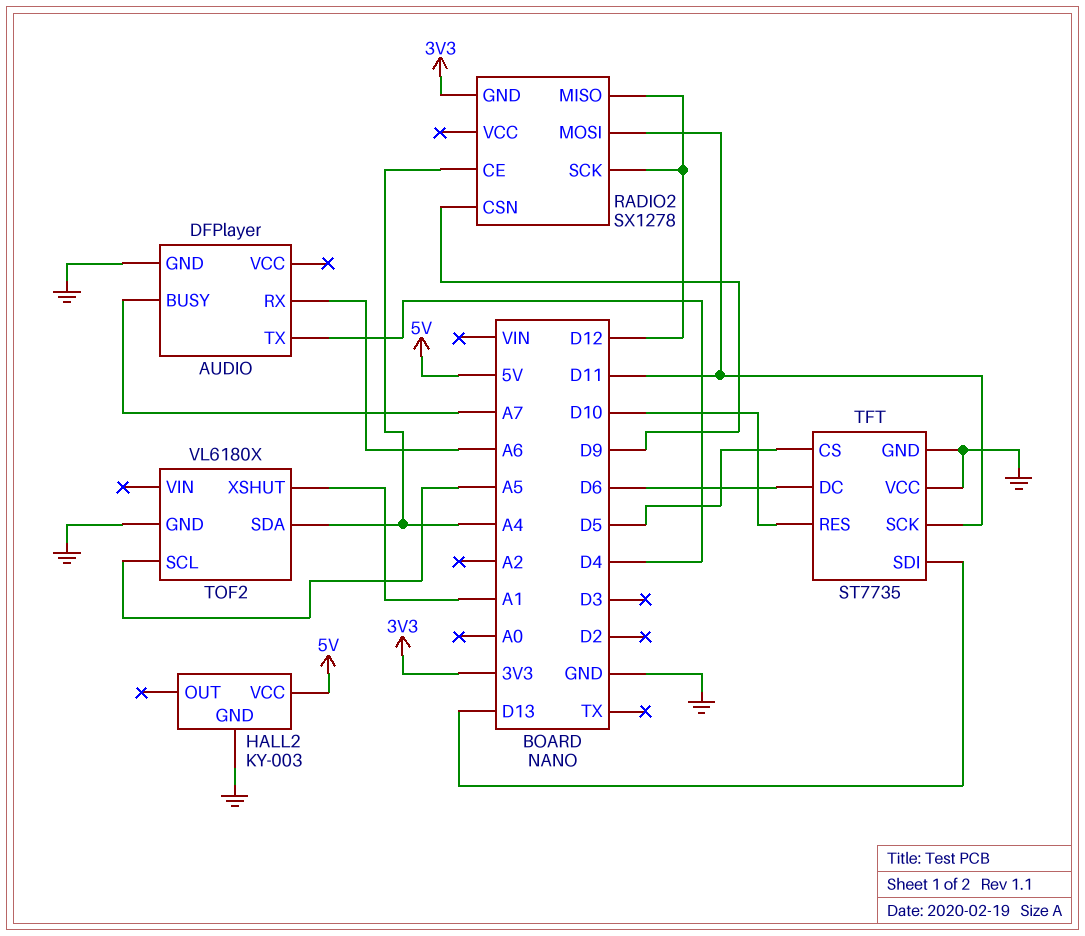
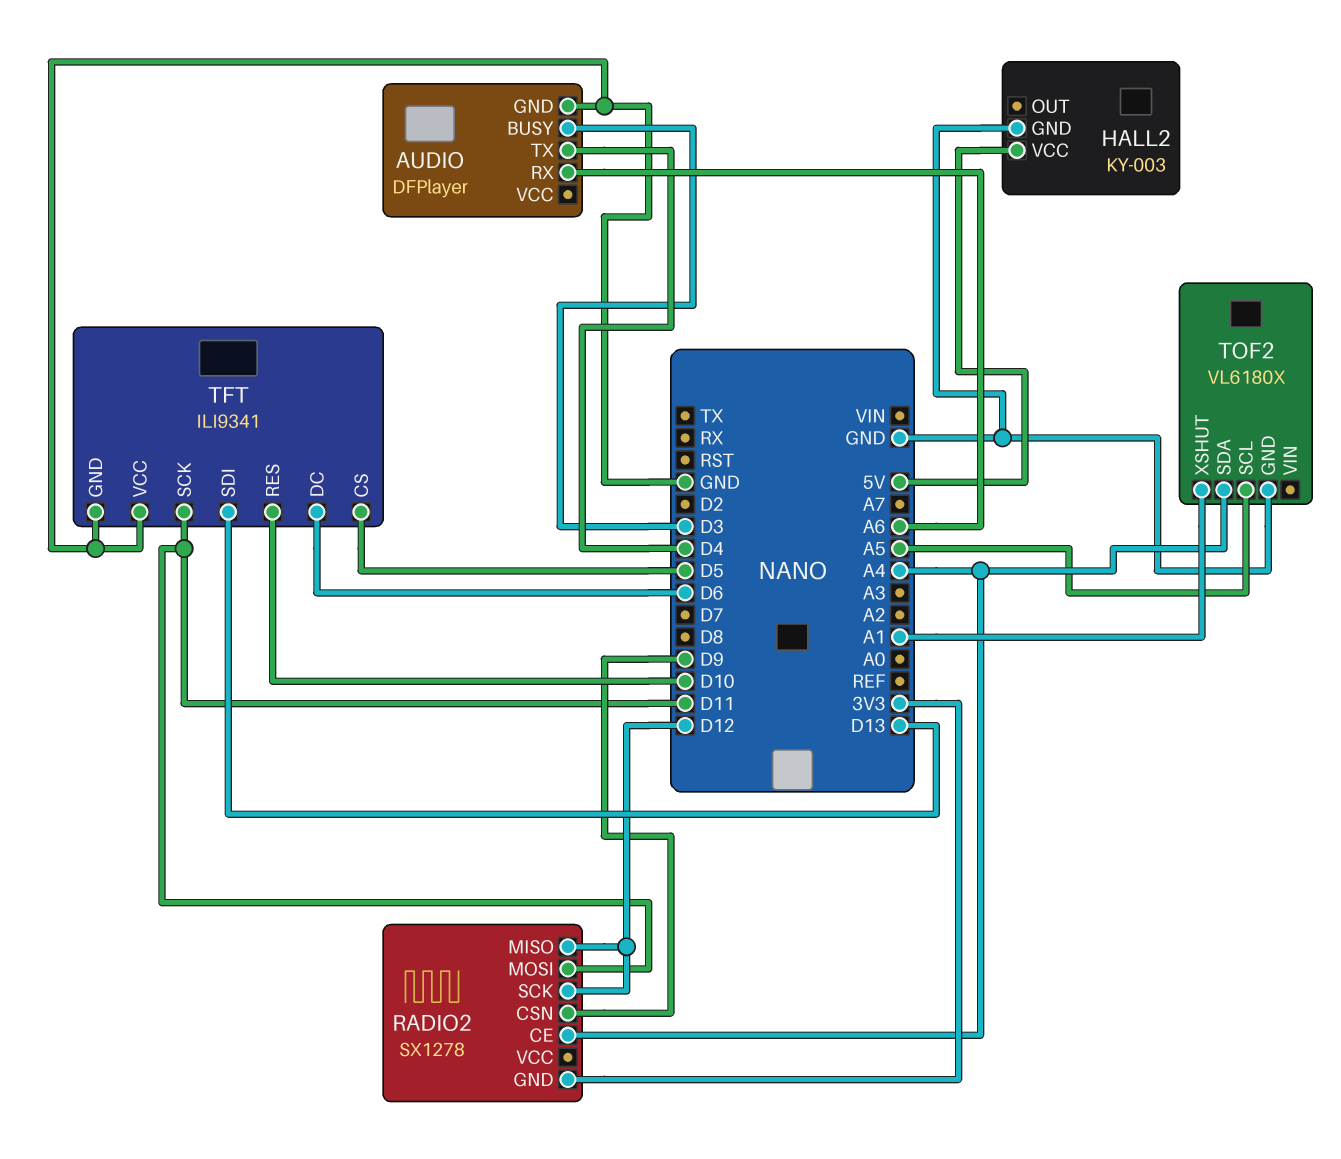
AUDIO pin BUSY: A7 -> D3
TFT: ST7735 -> ILI9341

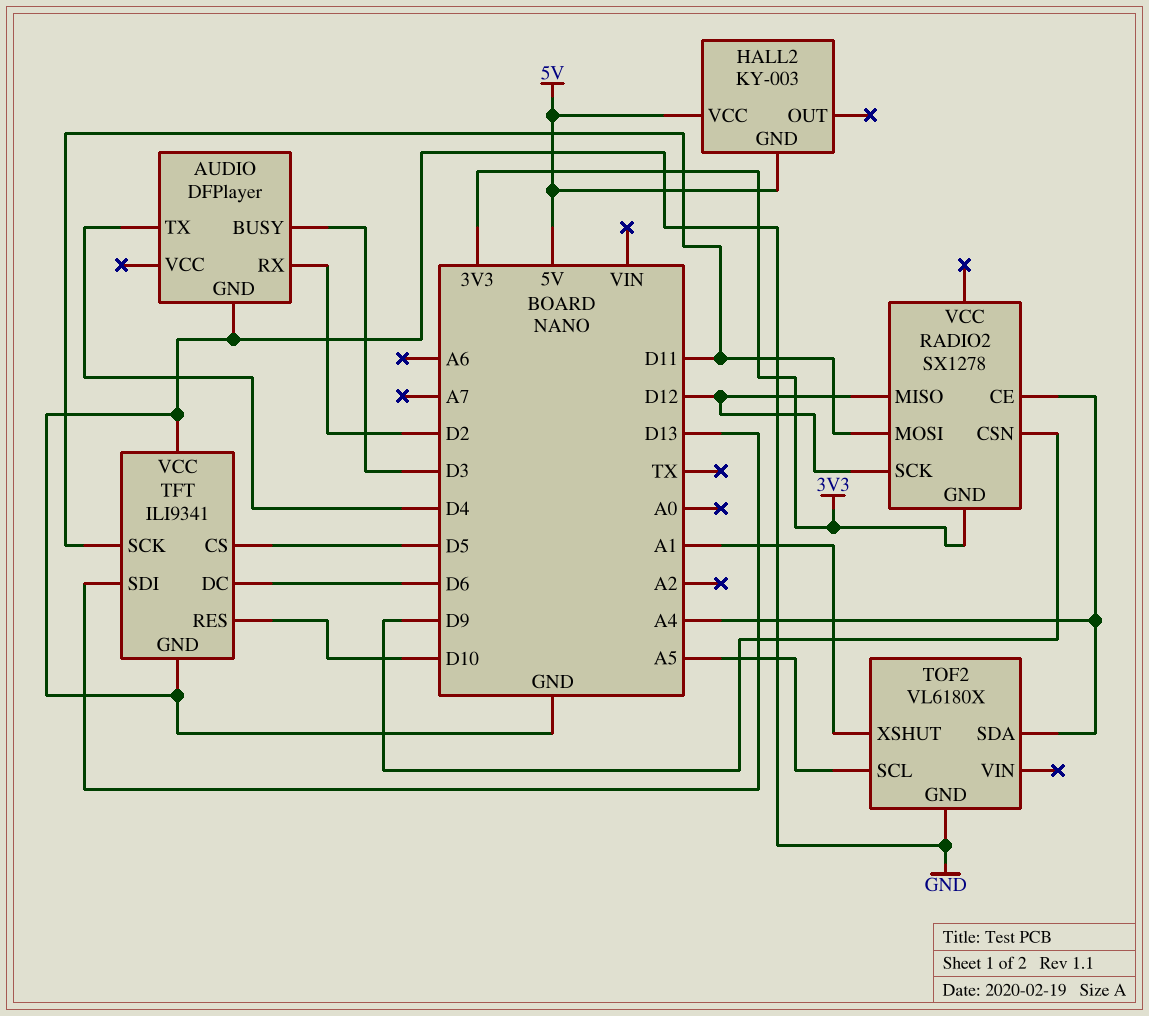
AUDIO pin RX: A6 -> D2
HALL2 pin GND: GND -> 5V

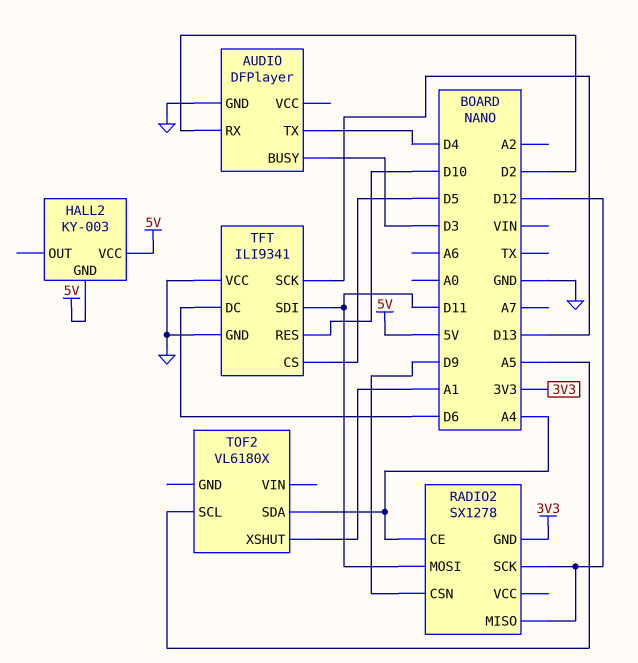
TFT pin SCK: D11 -> D13
TFT pin SDI: D13 -> D11
TOF2 pin GND: GND -> none

